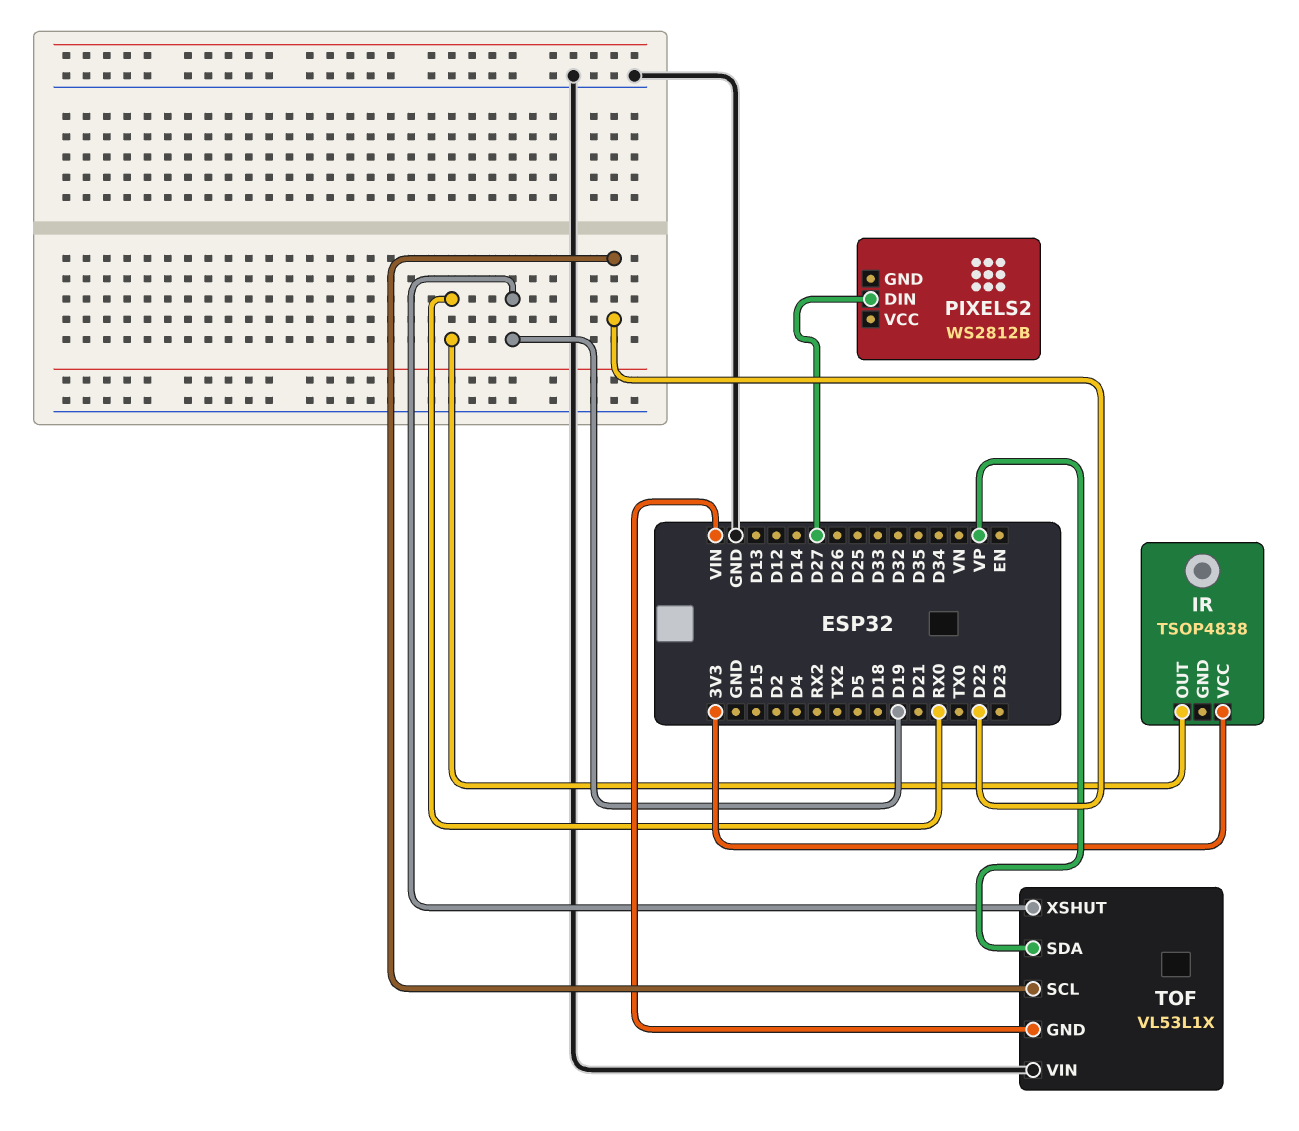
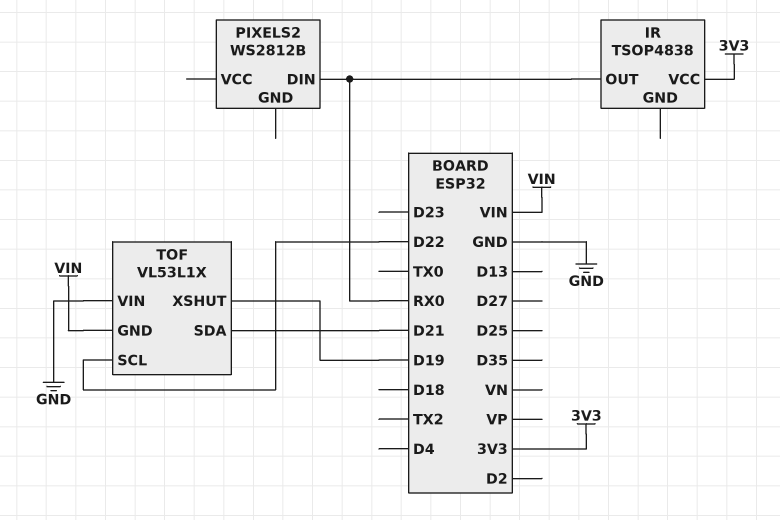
PIXELS2 pin DIN: D27 -> RX0
TOF pin SDA: VP -> D21

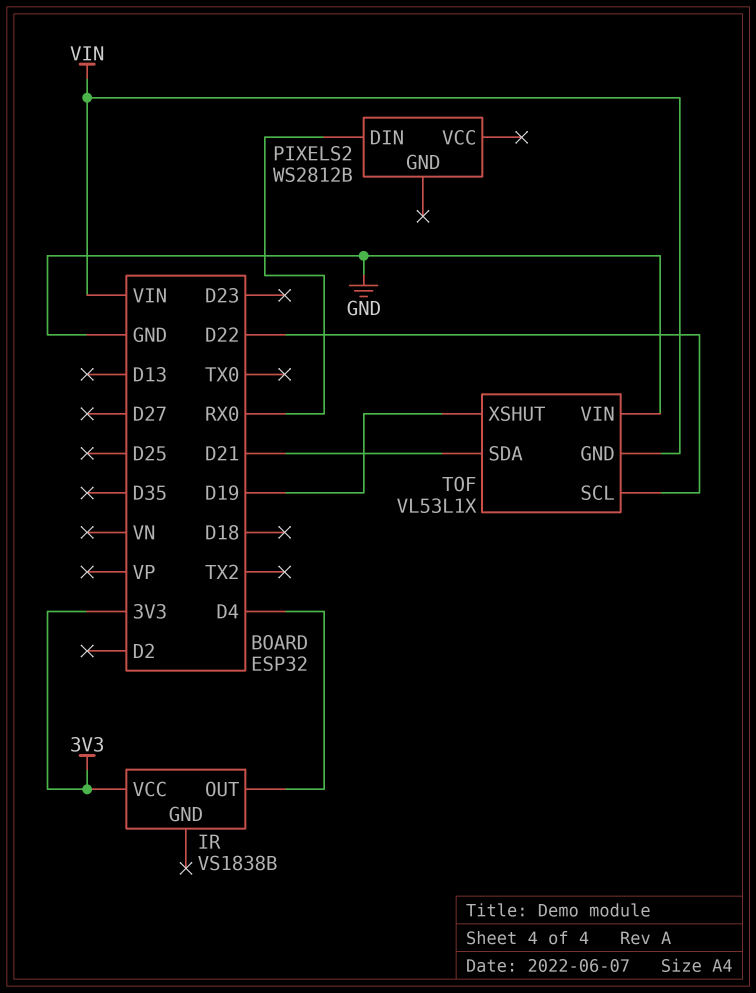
IR: TSOP4838 -> VS1838B
IR pin OUT: RX0 -> D4

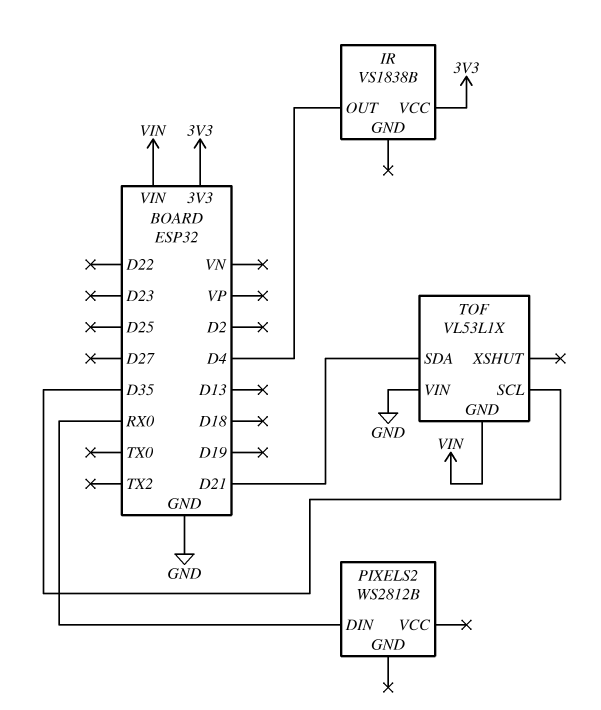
TOF pin SCL: D22 -> D35
TOF pin XSHUT: D19 -> none

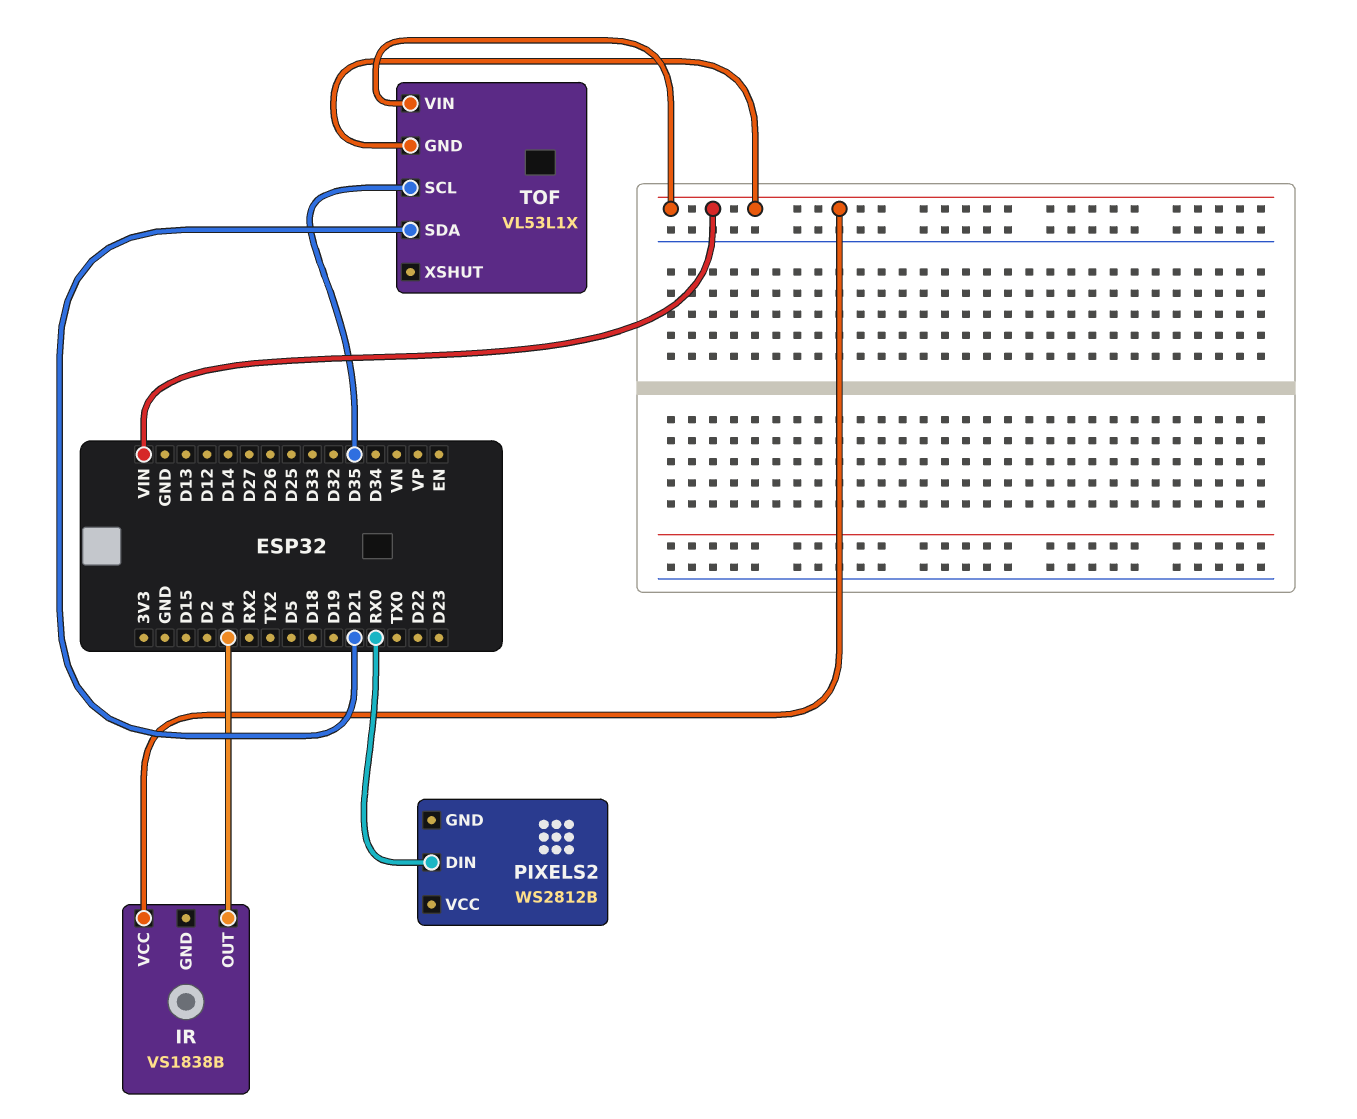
IR pin VCC: 3V3 -> VIN
TOF pin VIN: GND -> VIN

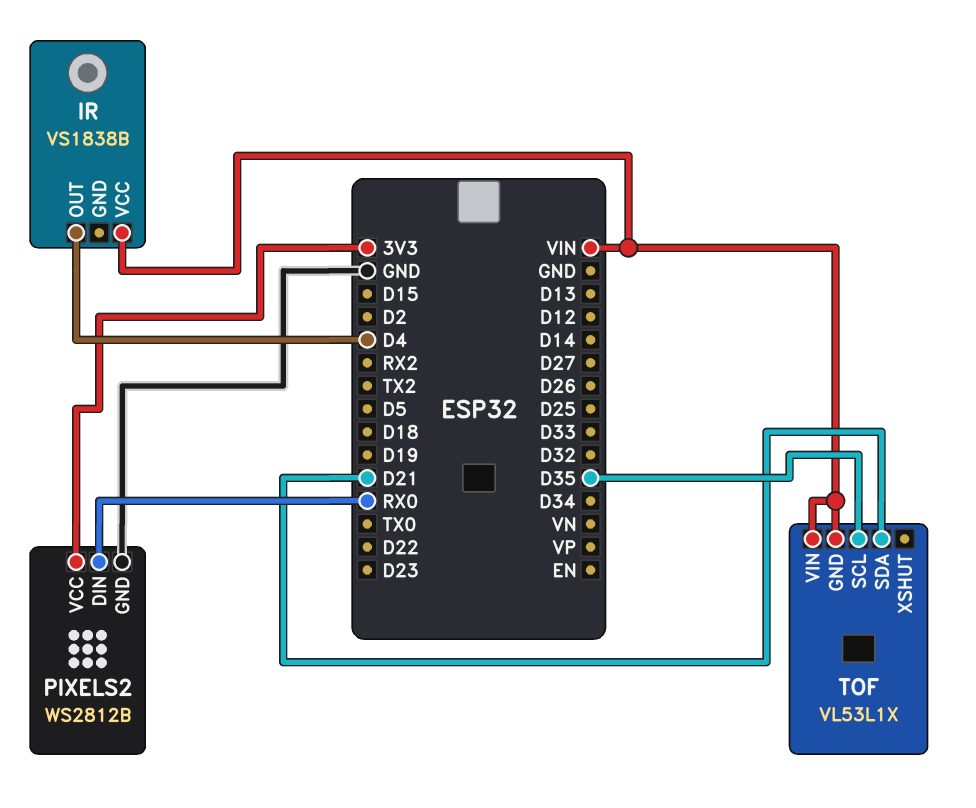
PIXELS2 pin GND: none -> GND
PIXELS2 pin VCC: none -> 3V3

